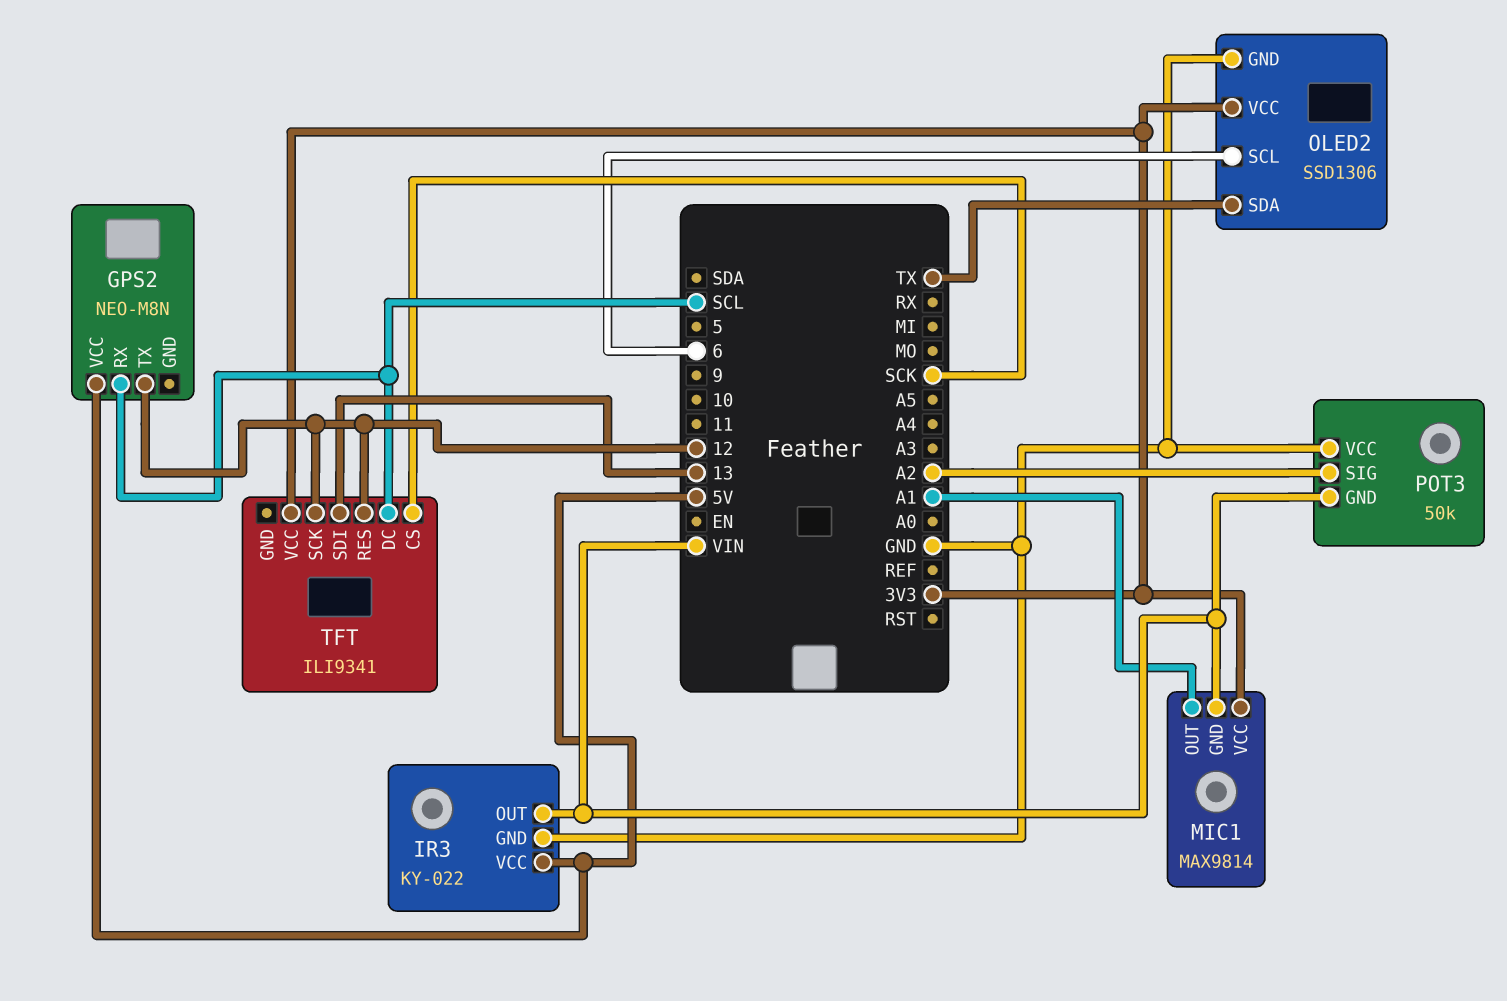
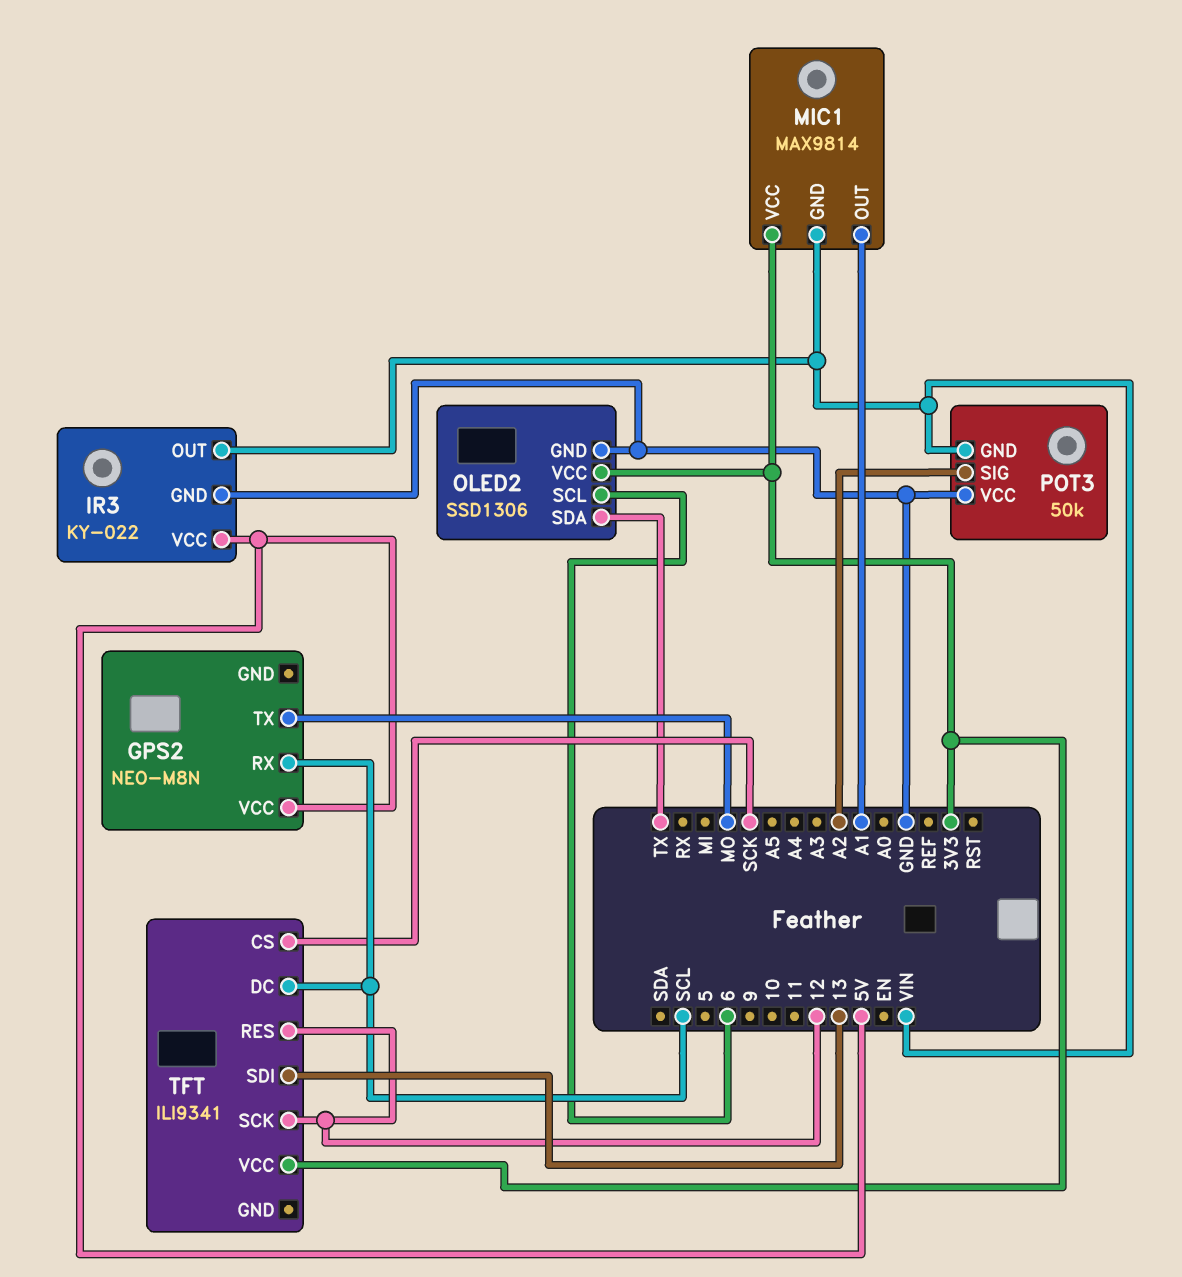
GPS2 pin TX: 12 -> MO

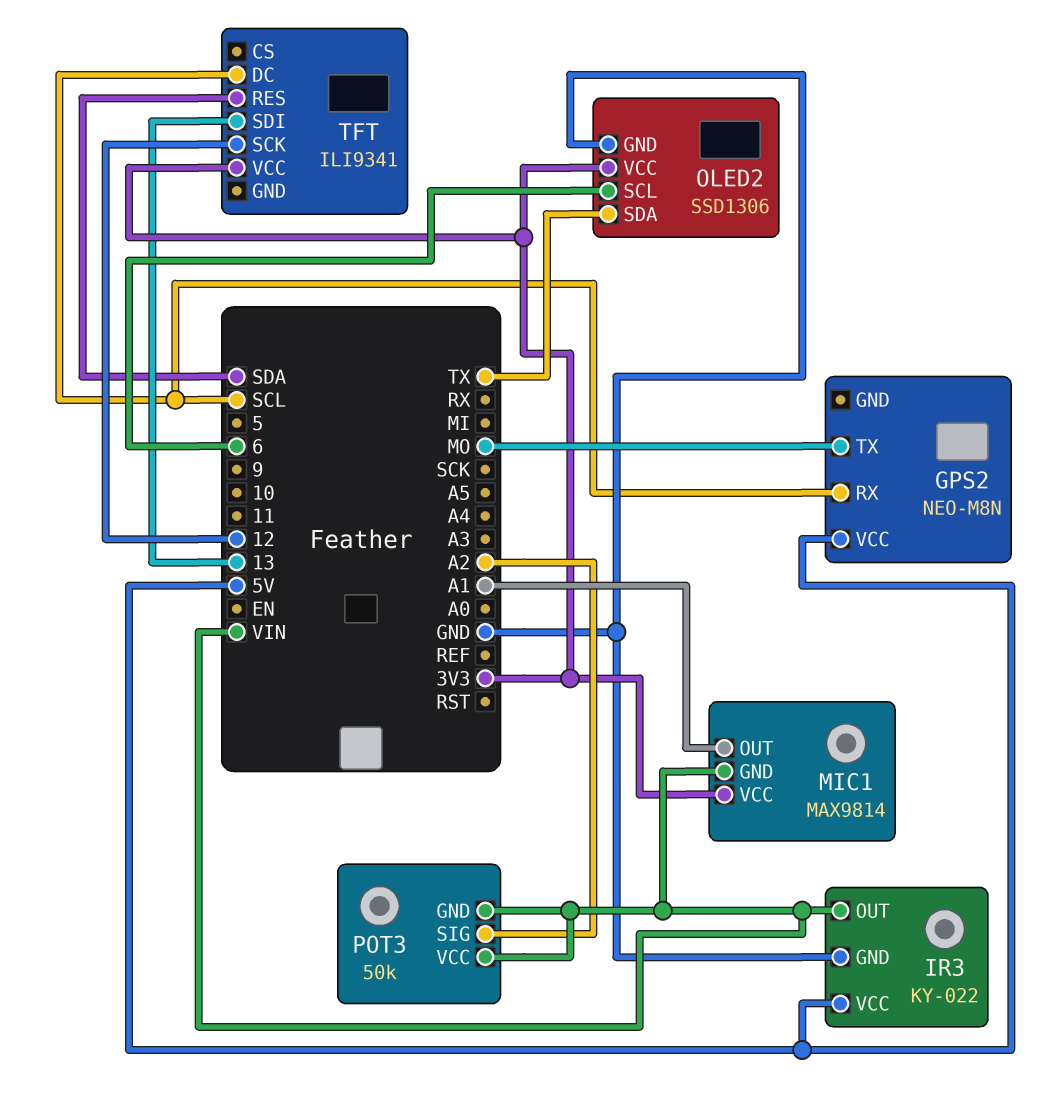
POT3 pin VCC: GND -> VIN
TFT pin CS: SCK -> none
TFT pin RES: 12 -> SDA

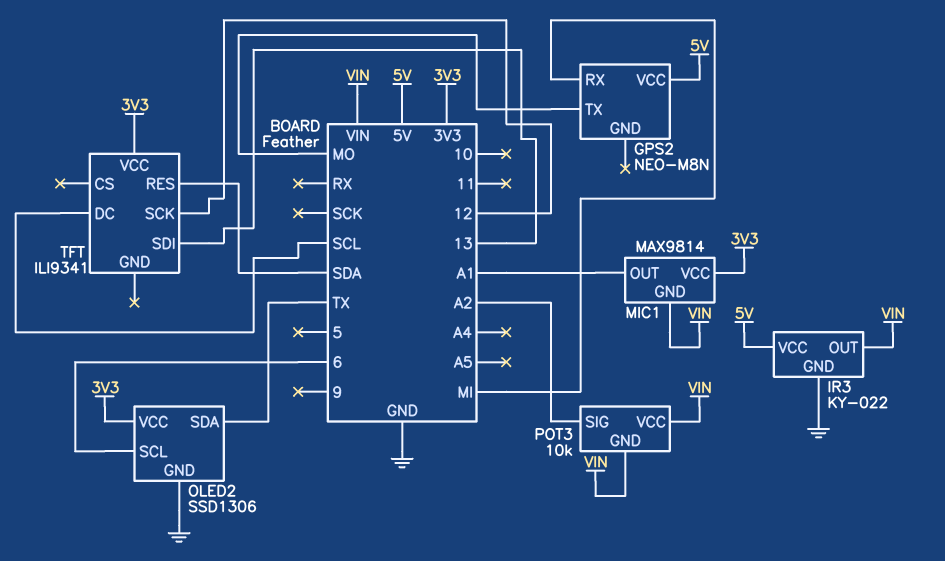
GPS2 pin RX: SCL -> MI
POT3: 50k -> 10k

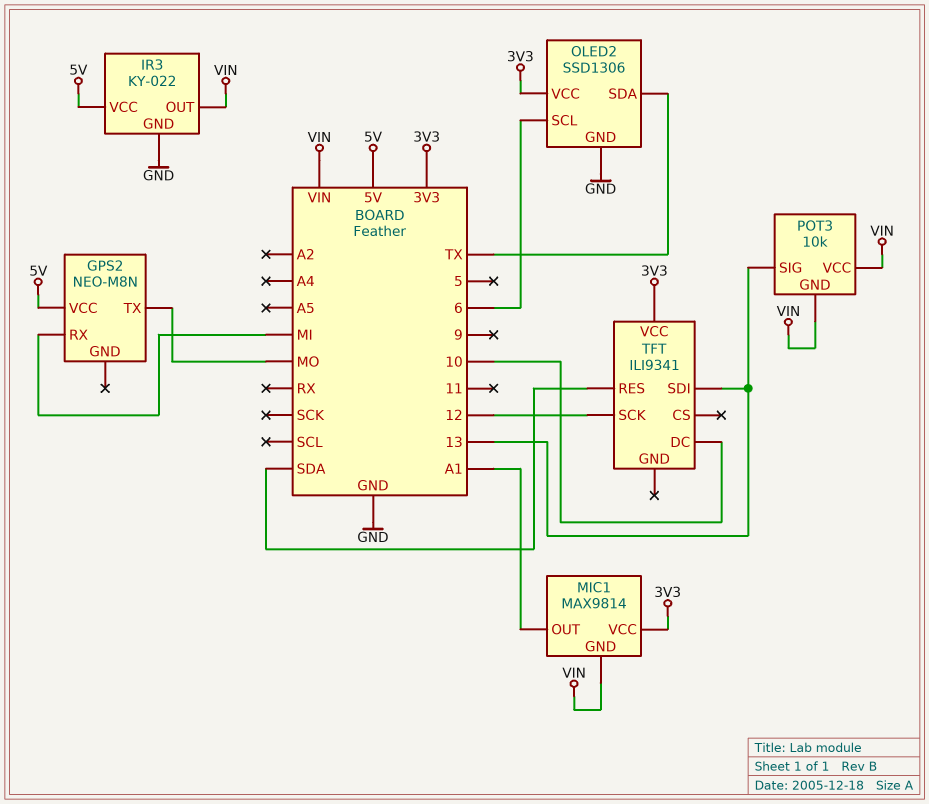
POT3 pin SIG: A2 -> 13
TFT pin DC: SCL -> 10

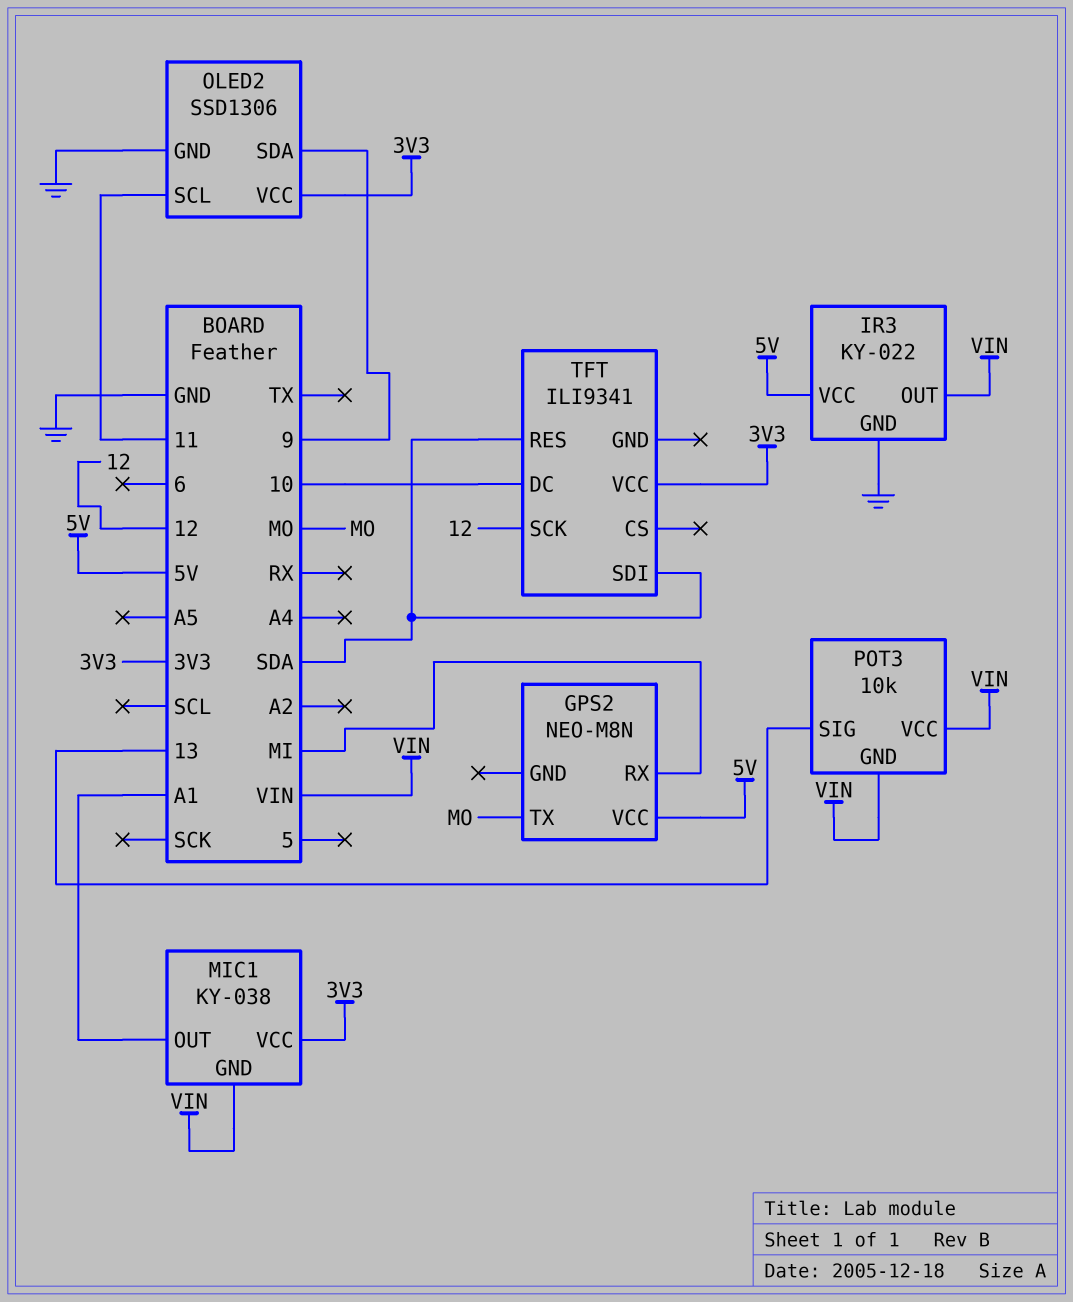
MIC1: MAX9814 -> KY-038
OLED2 pin SCL: 6 -> 11
OLED2 pin SDA: TX -> 9
TFT pin SDI: 13 -> SDA

